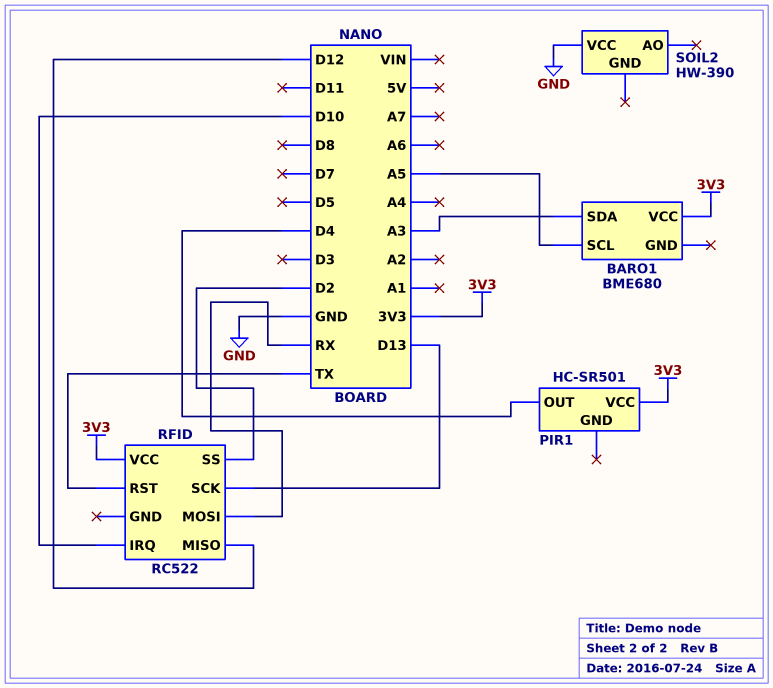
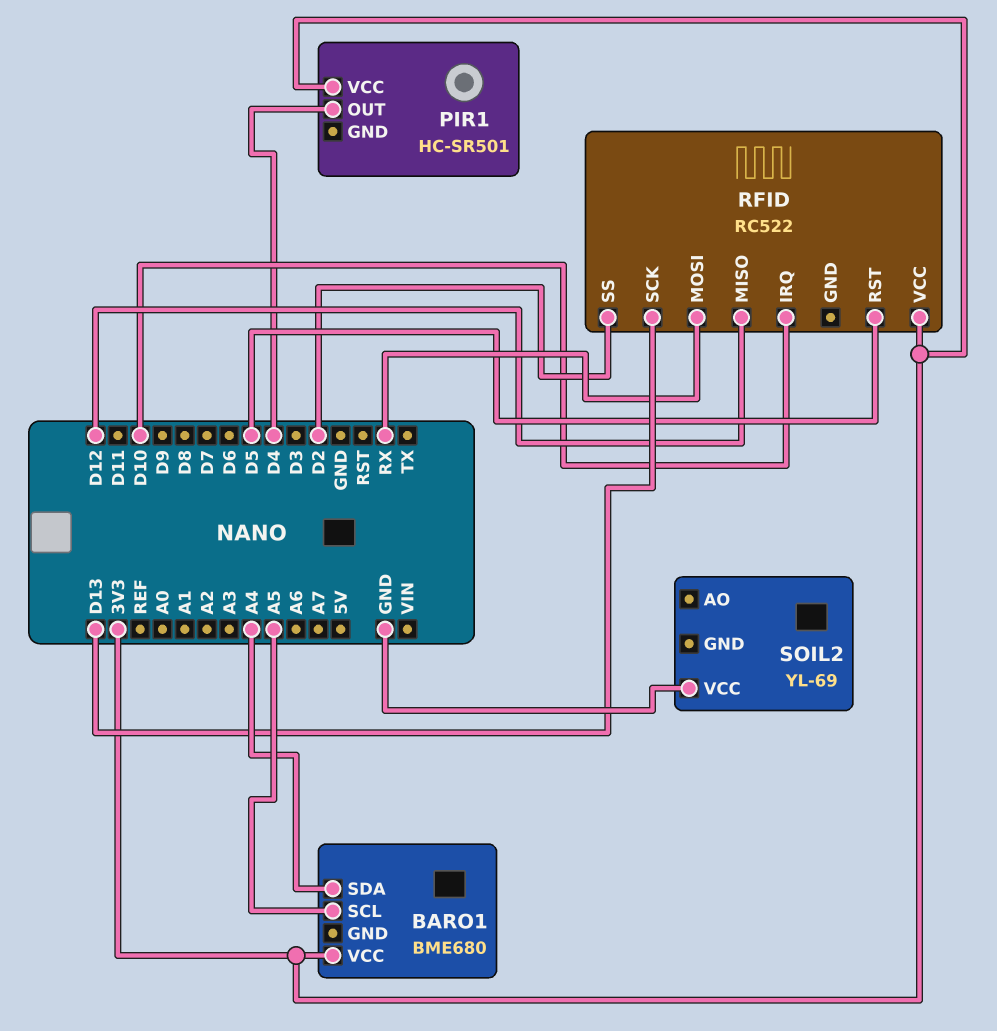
BARO1 pin SDA: A3 -> A4
RFID pin RST: TX -> D5
SOIL2: HW-390 -> YL-69

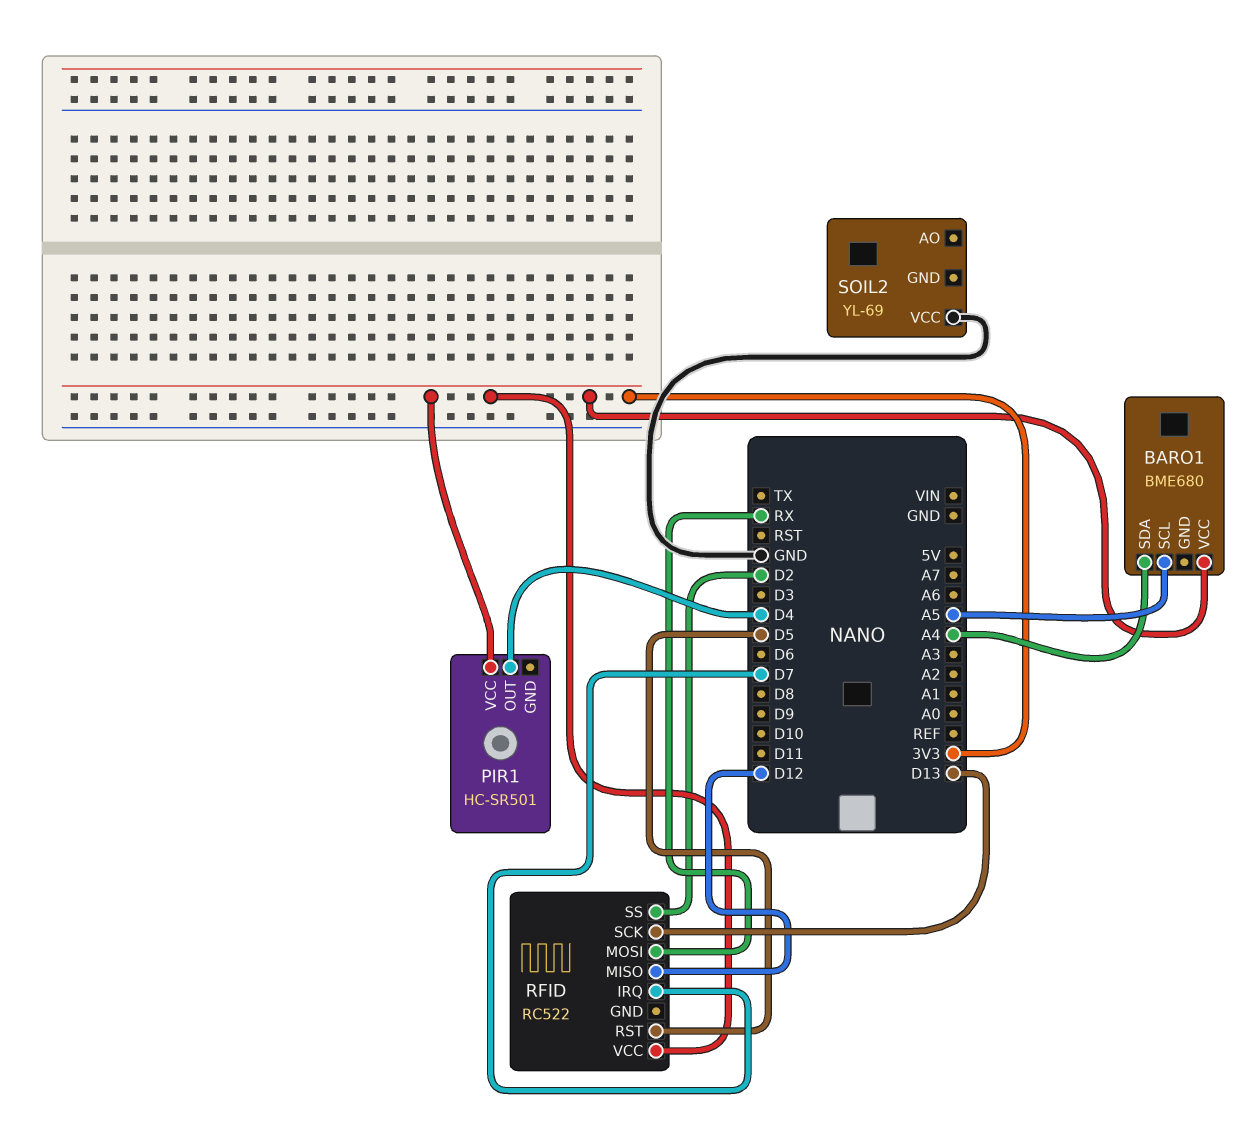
RFID pin IRQ: D10 -> D7

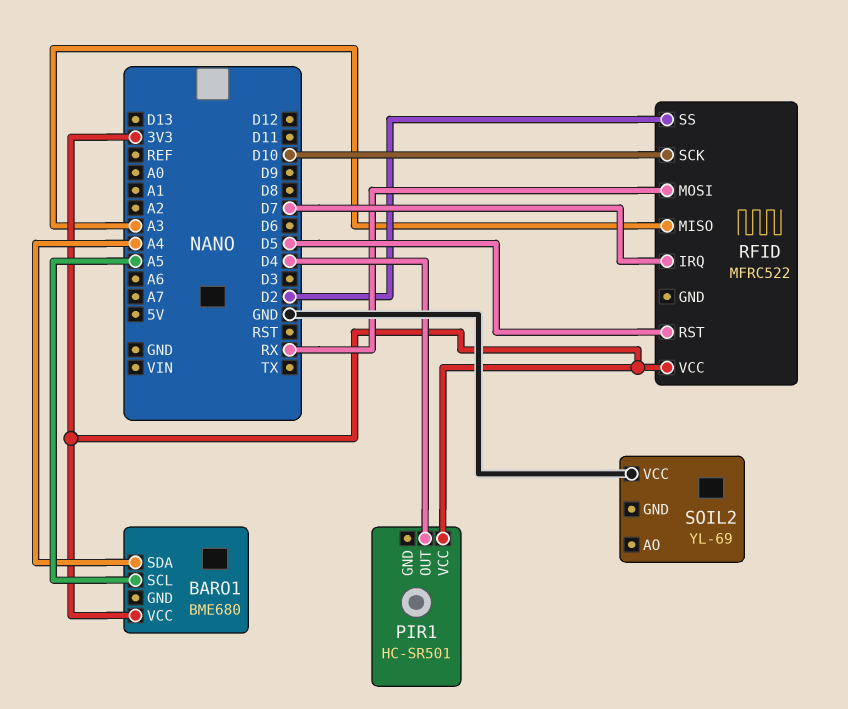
RFID: RC522 -> MFRC522
RFID pin MISO: D12 -> A3
RFID pin SCK: D13 -> D10

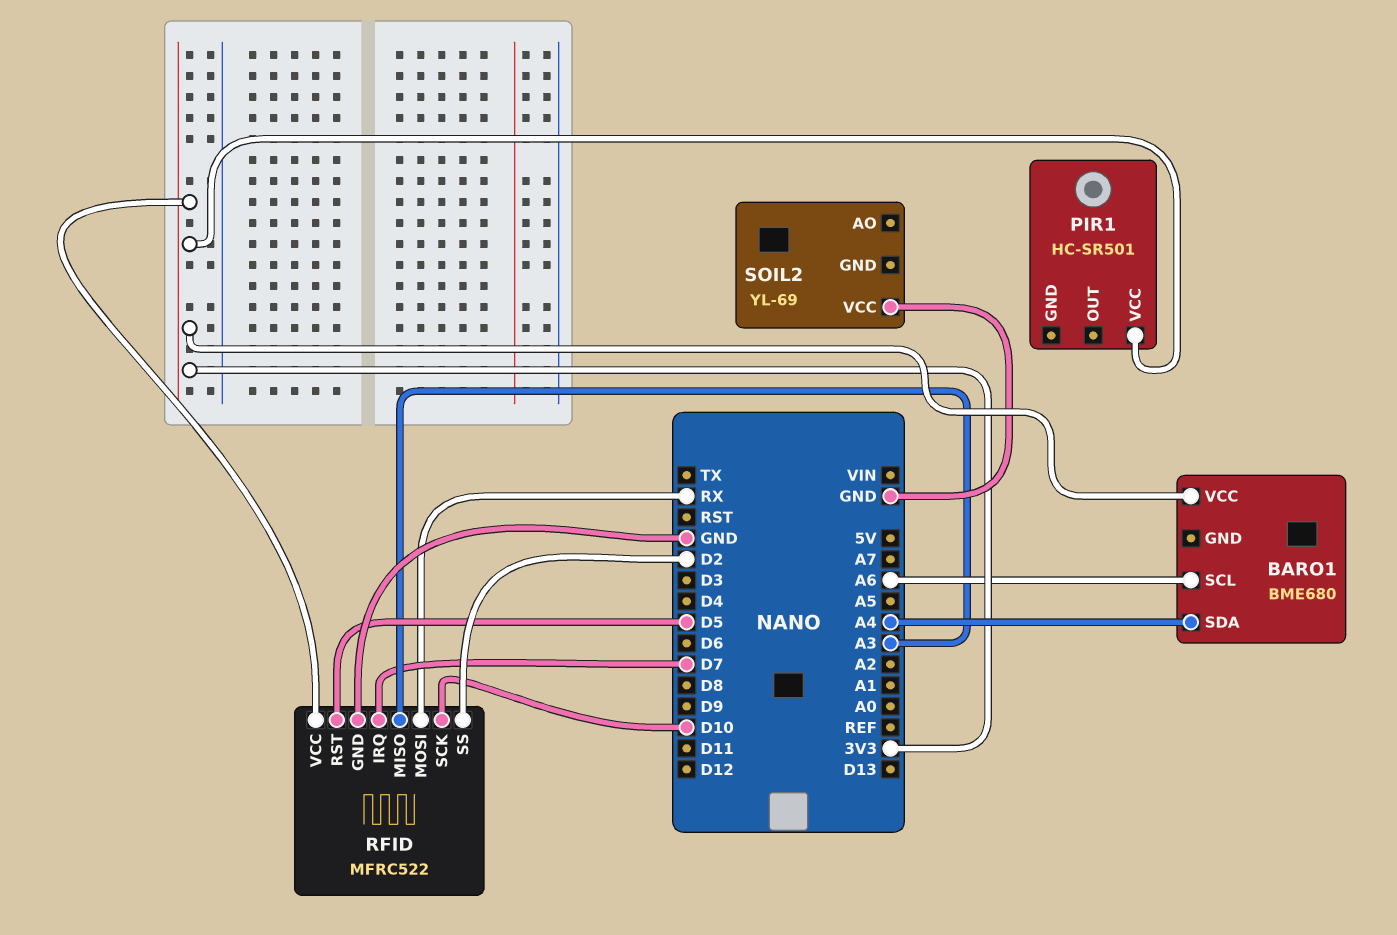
BARO1 pin SCL: A5 -> A6
PIR1 pin OUT: D4 -> none
RFID pin GND: none -> GND

